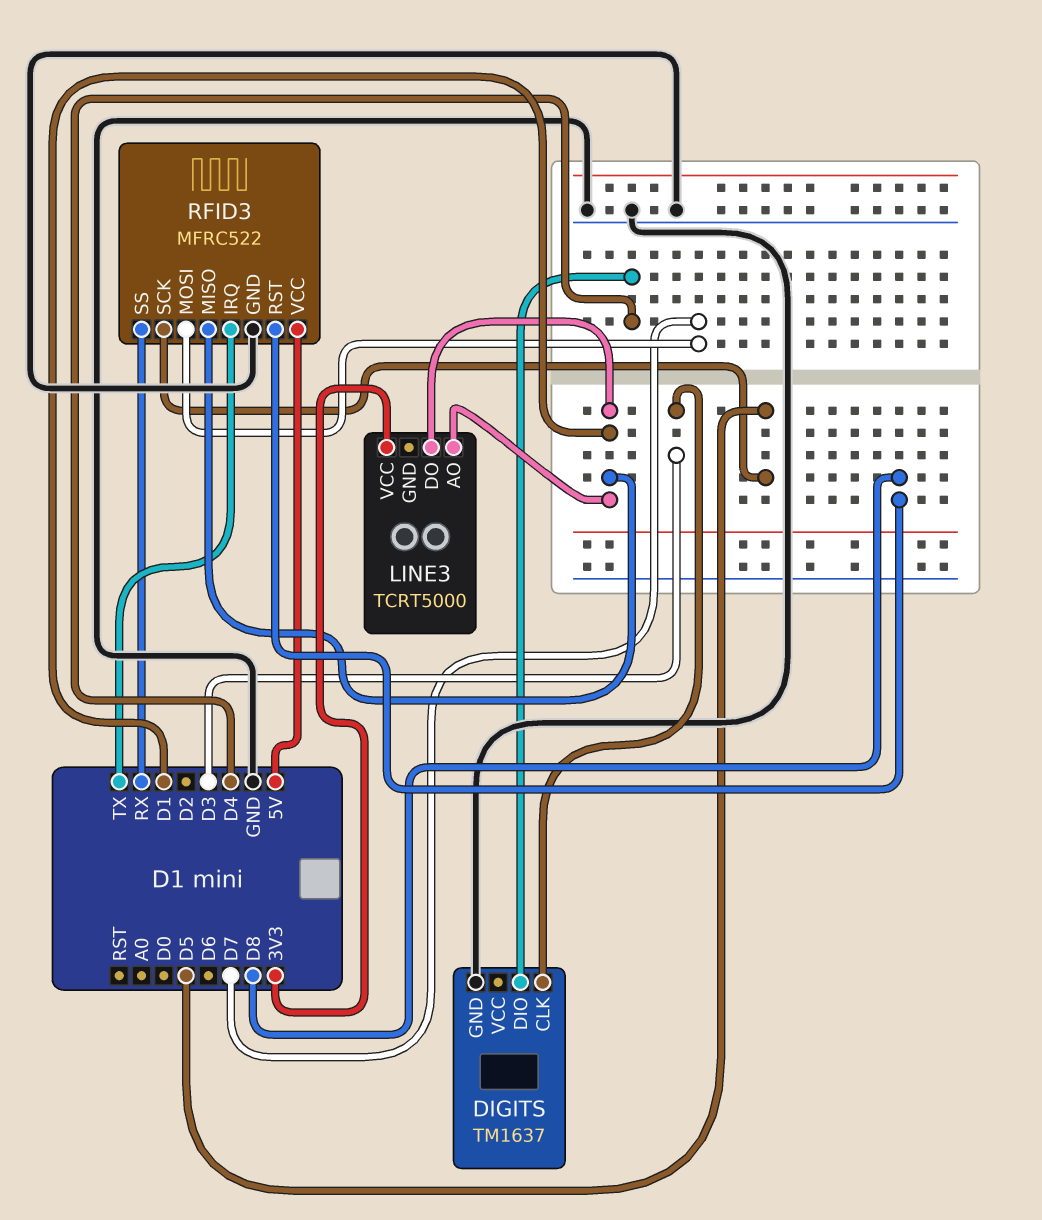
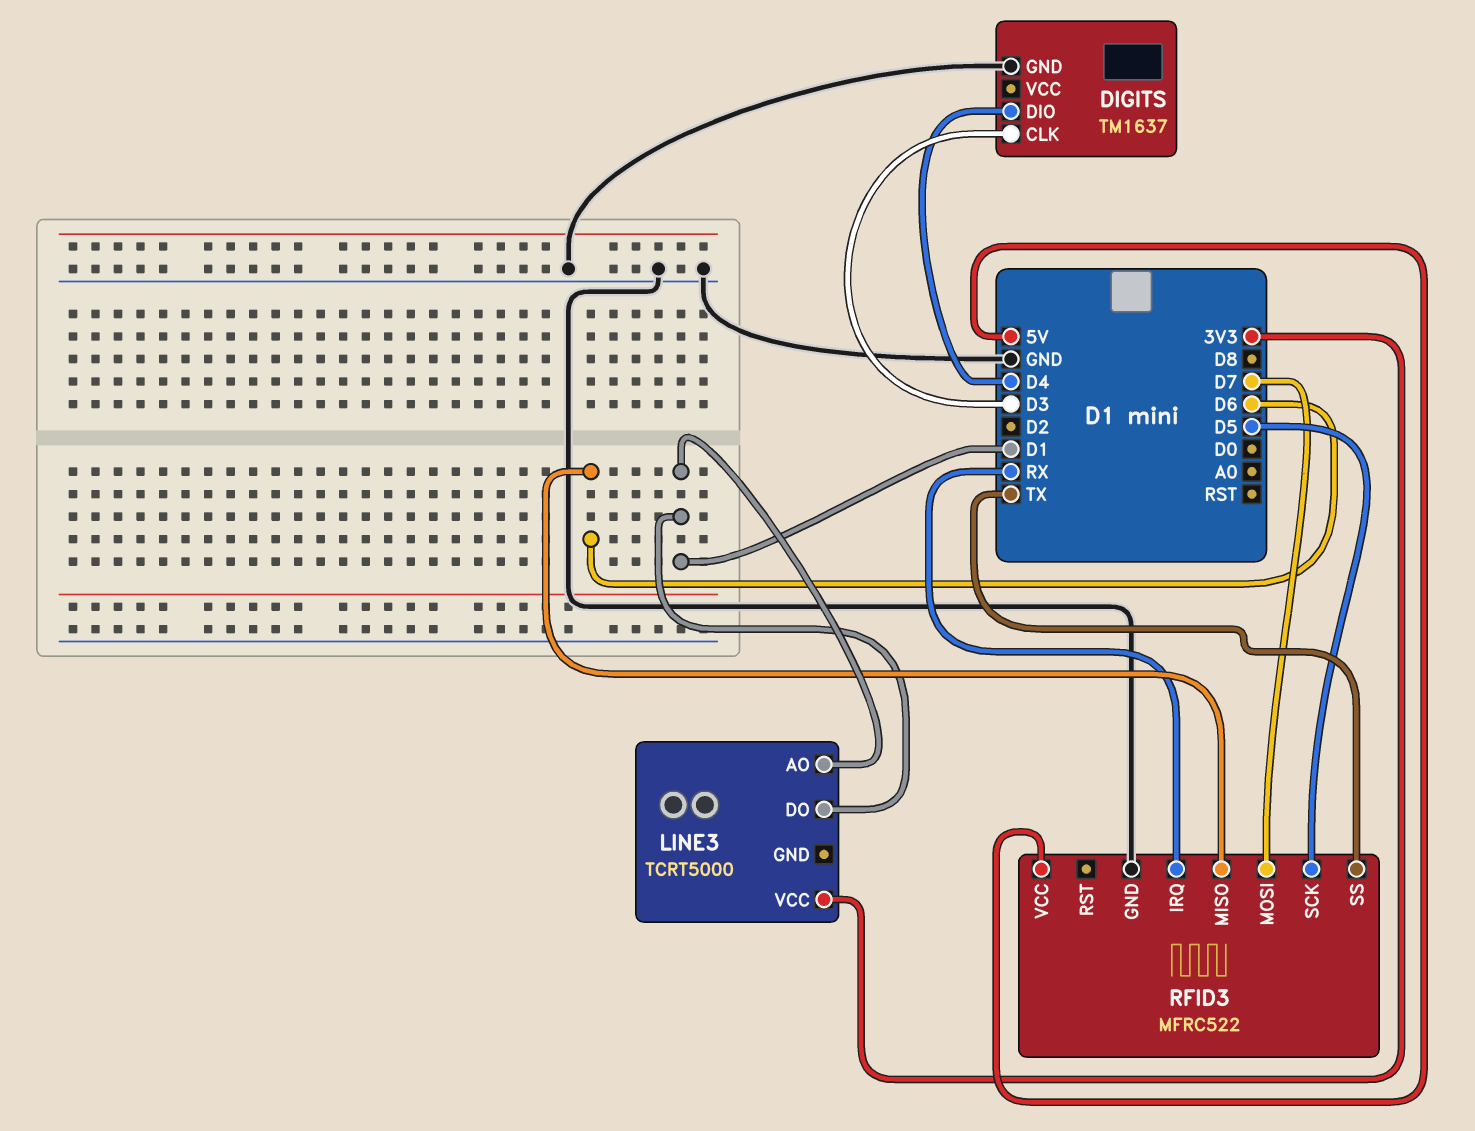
RFID3 pin IRQ: TX -> RX
RFID3 pin MISO: D1 -> D6
RFID3 pin RST: D8 -> none
RFID3 pin SS: RX -> TX

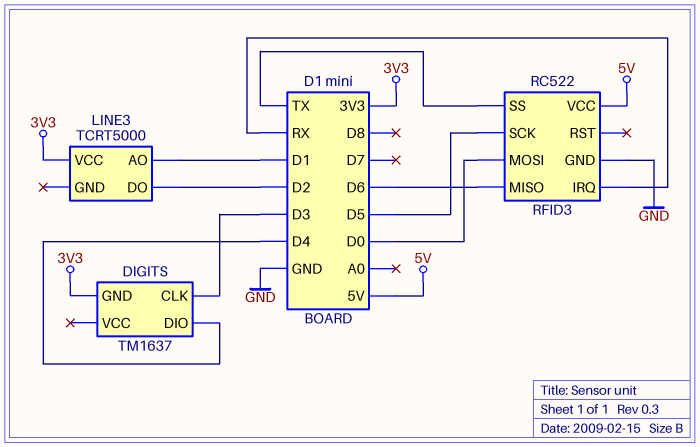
DIGITS pin GND: GND -> 3V3
LINE3 pin DO: D1 -> D2
RFID3: MFRC522 -> RC522
RFID3 pin MOSI: D7 -> D0

